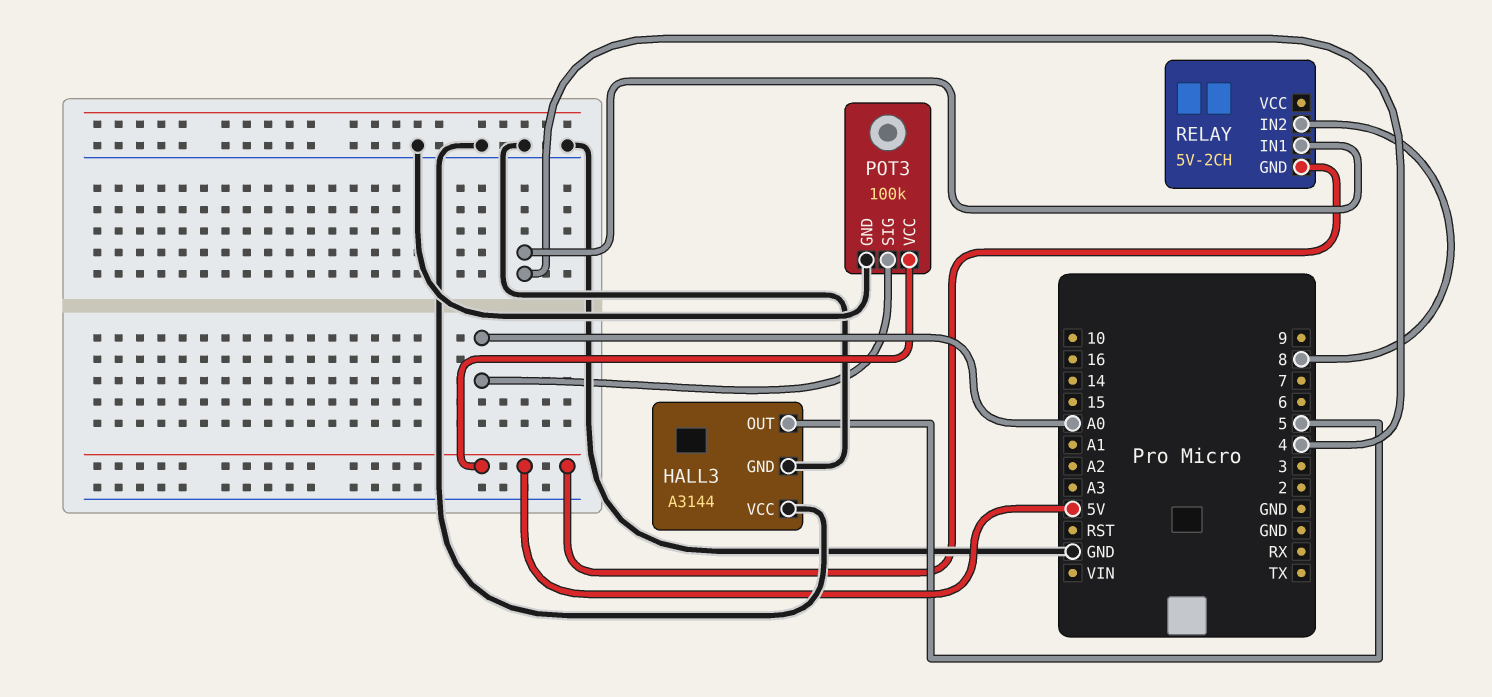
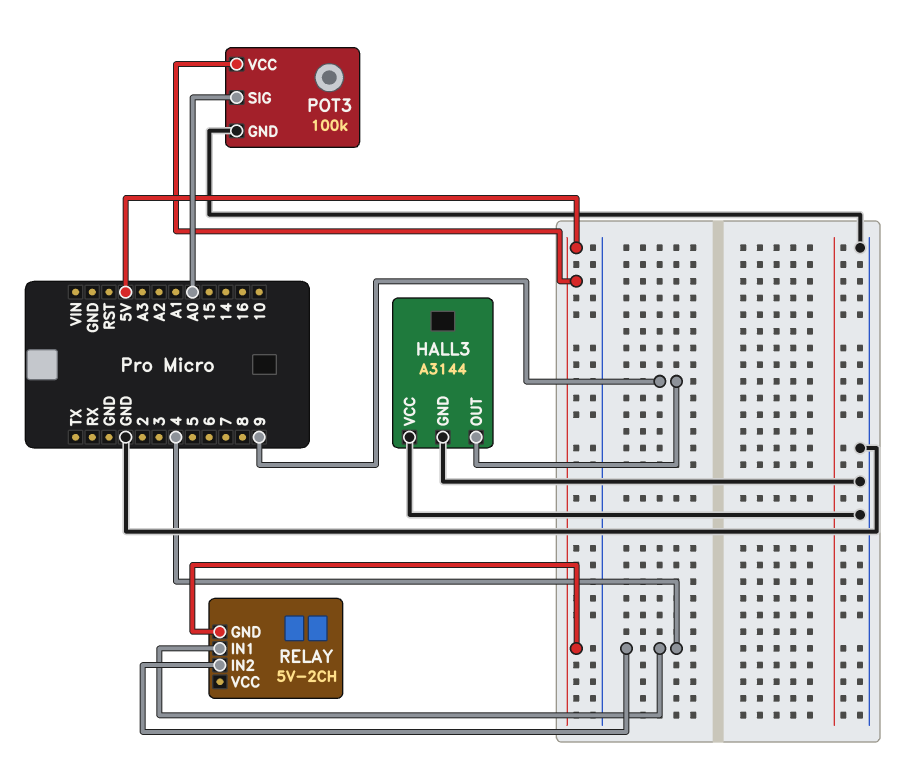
HALL3 pin OUT: 5 -> 9
RELAY pin IN2: 8 -> 4

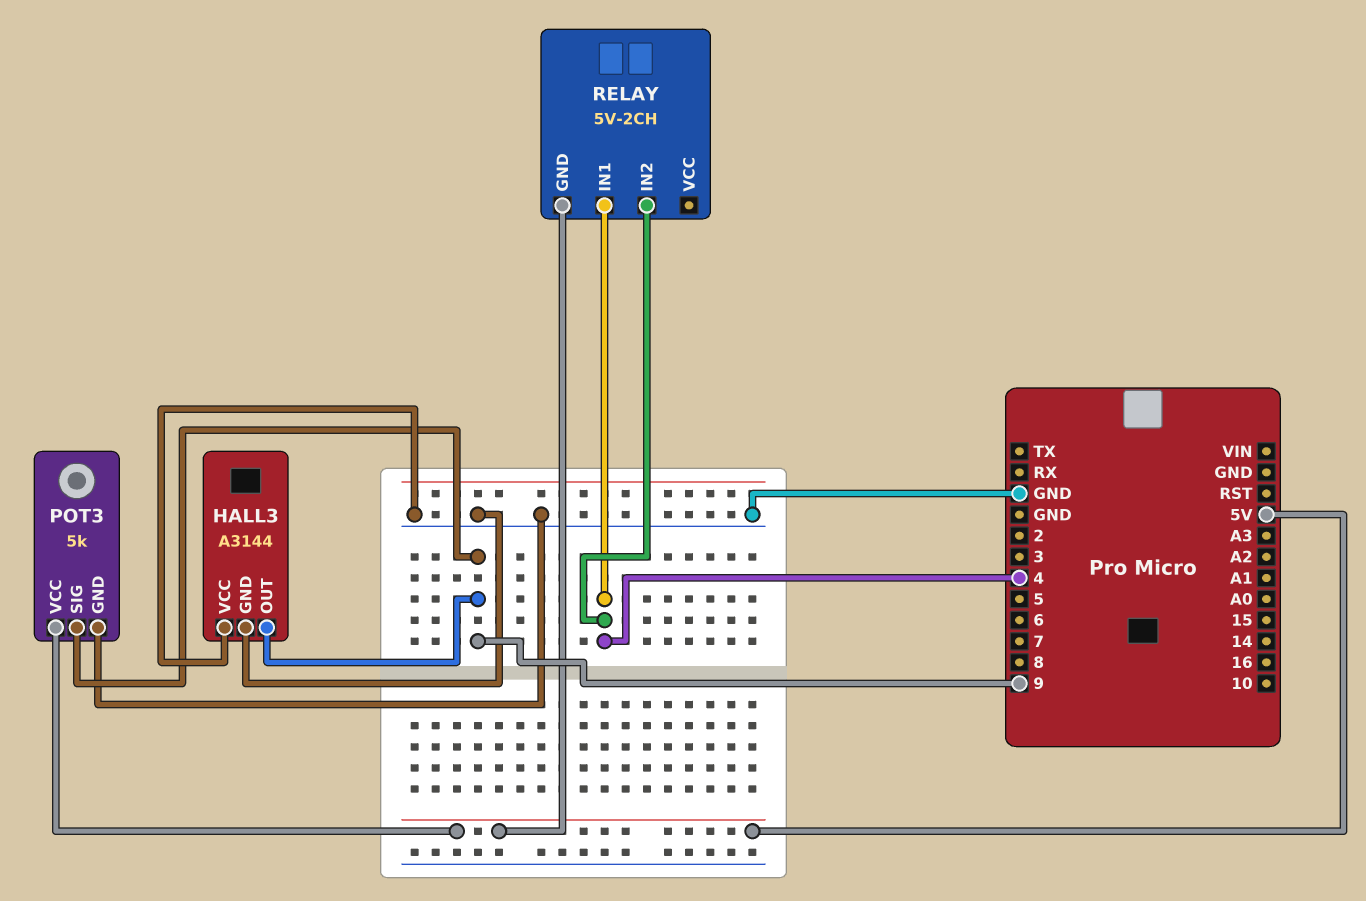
POT3: 100k -> 5k
POT3 pin SIG: A0 -> 9

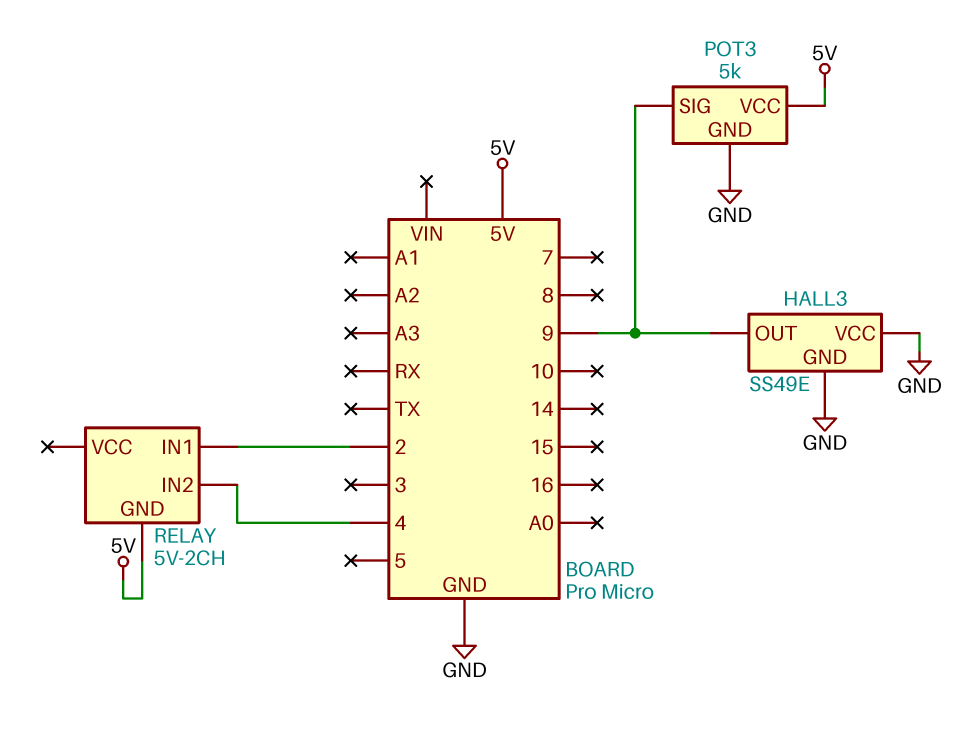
HALL3: A3144 -> SS49E
RELAY pin IN1: 4 -> 2

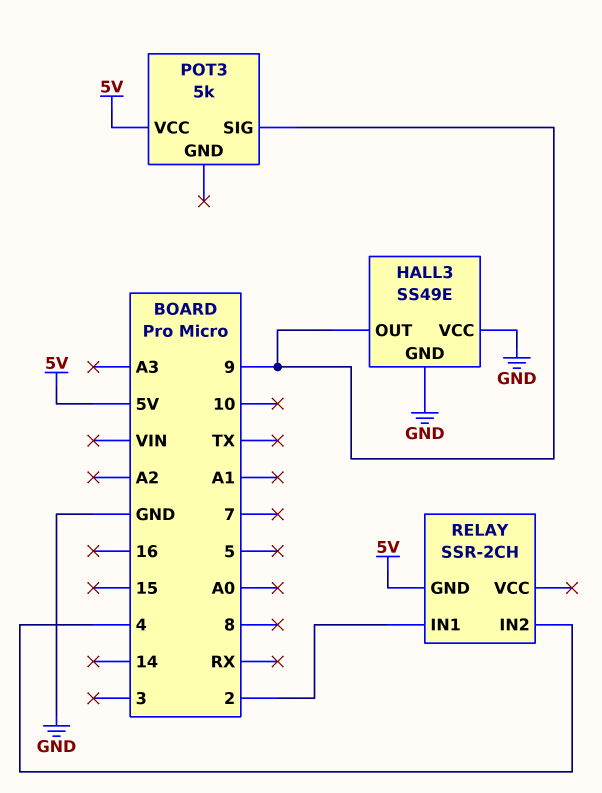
POT3 pin GND: GND -> none
RELAY: 5V-2CH -> SSR-2CH

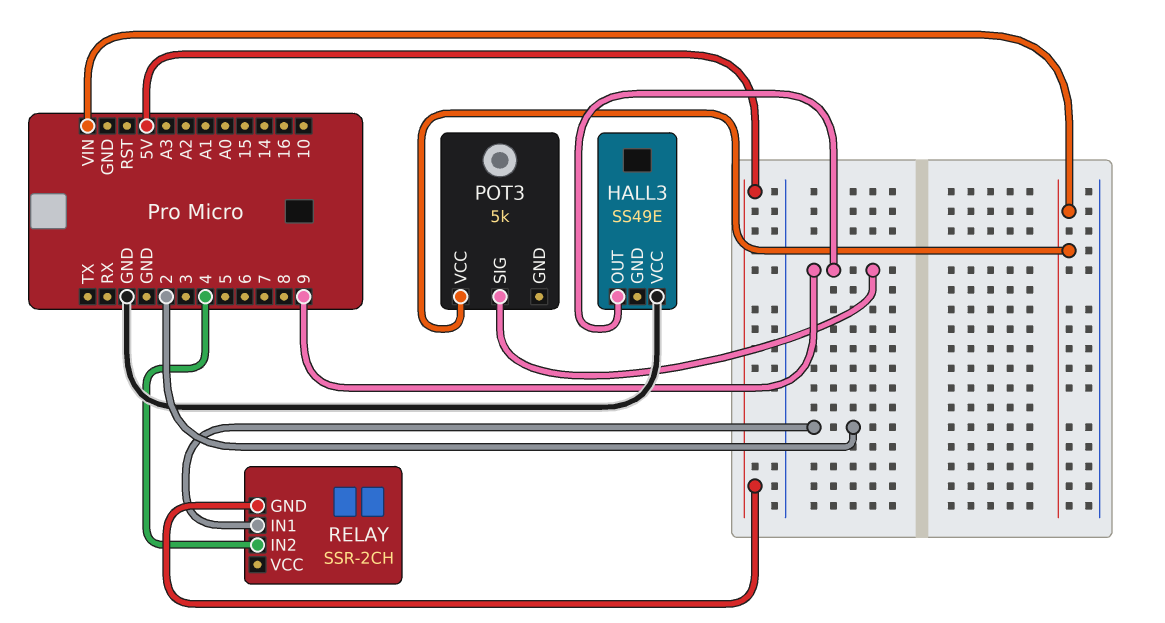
HALL3 pin GND: GND -> none
POT3 pin VCC: 5V -> VIN

